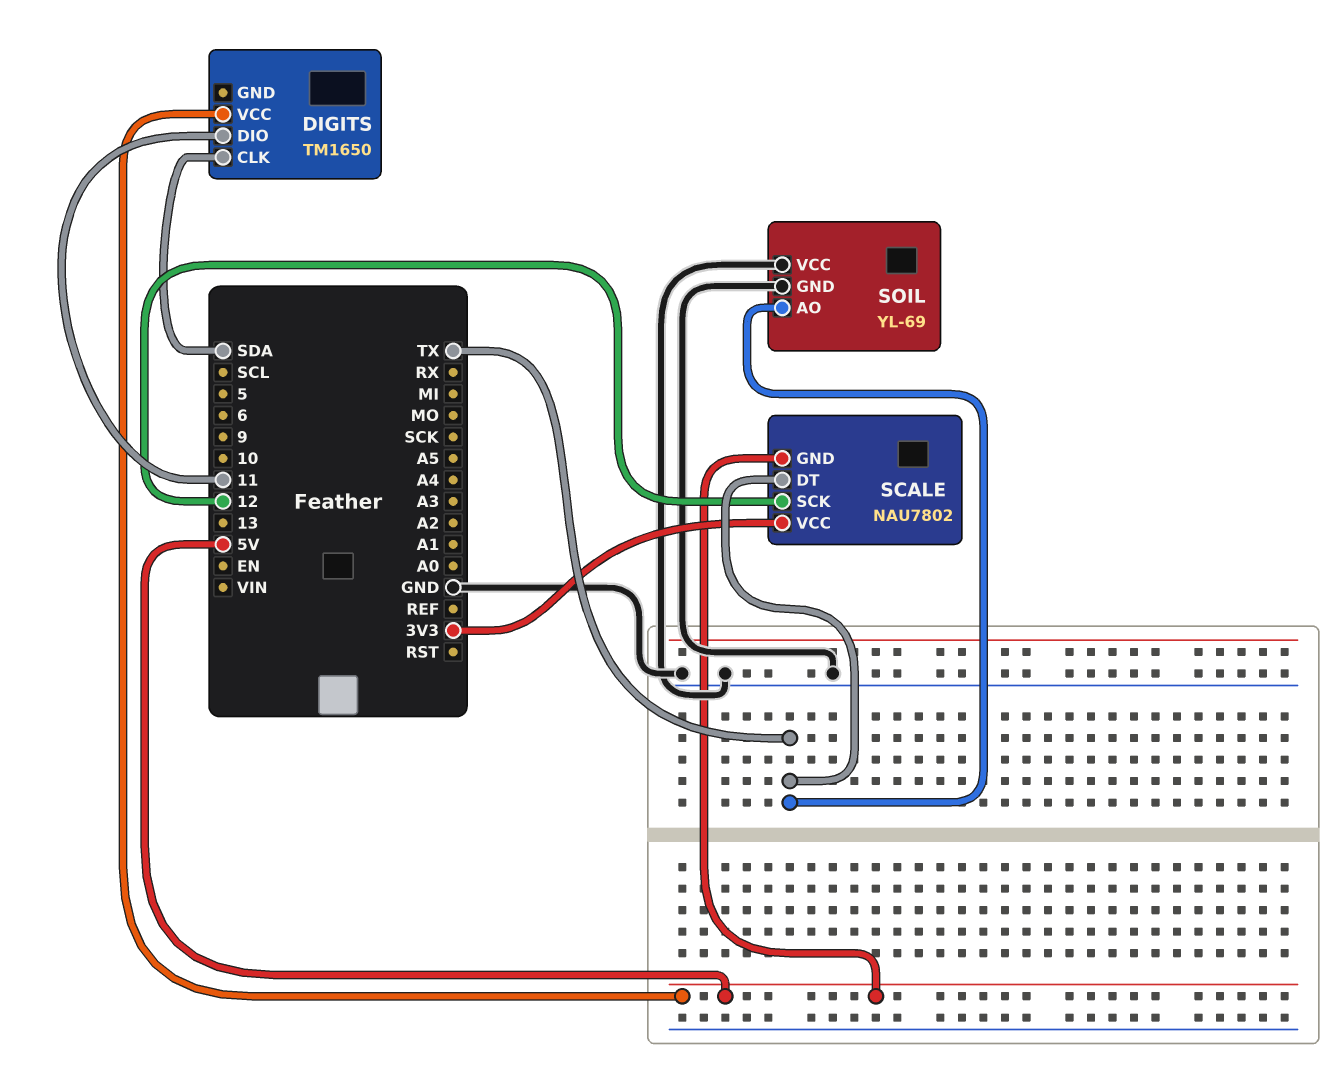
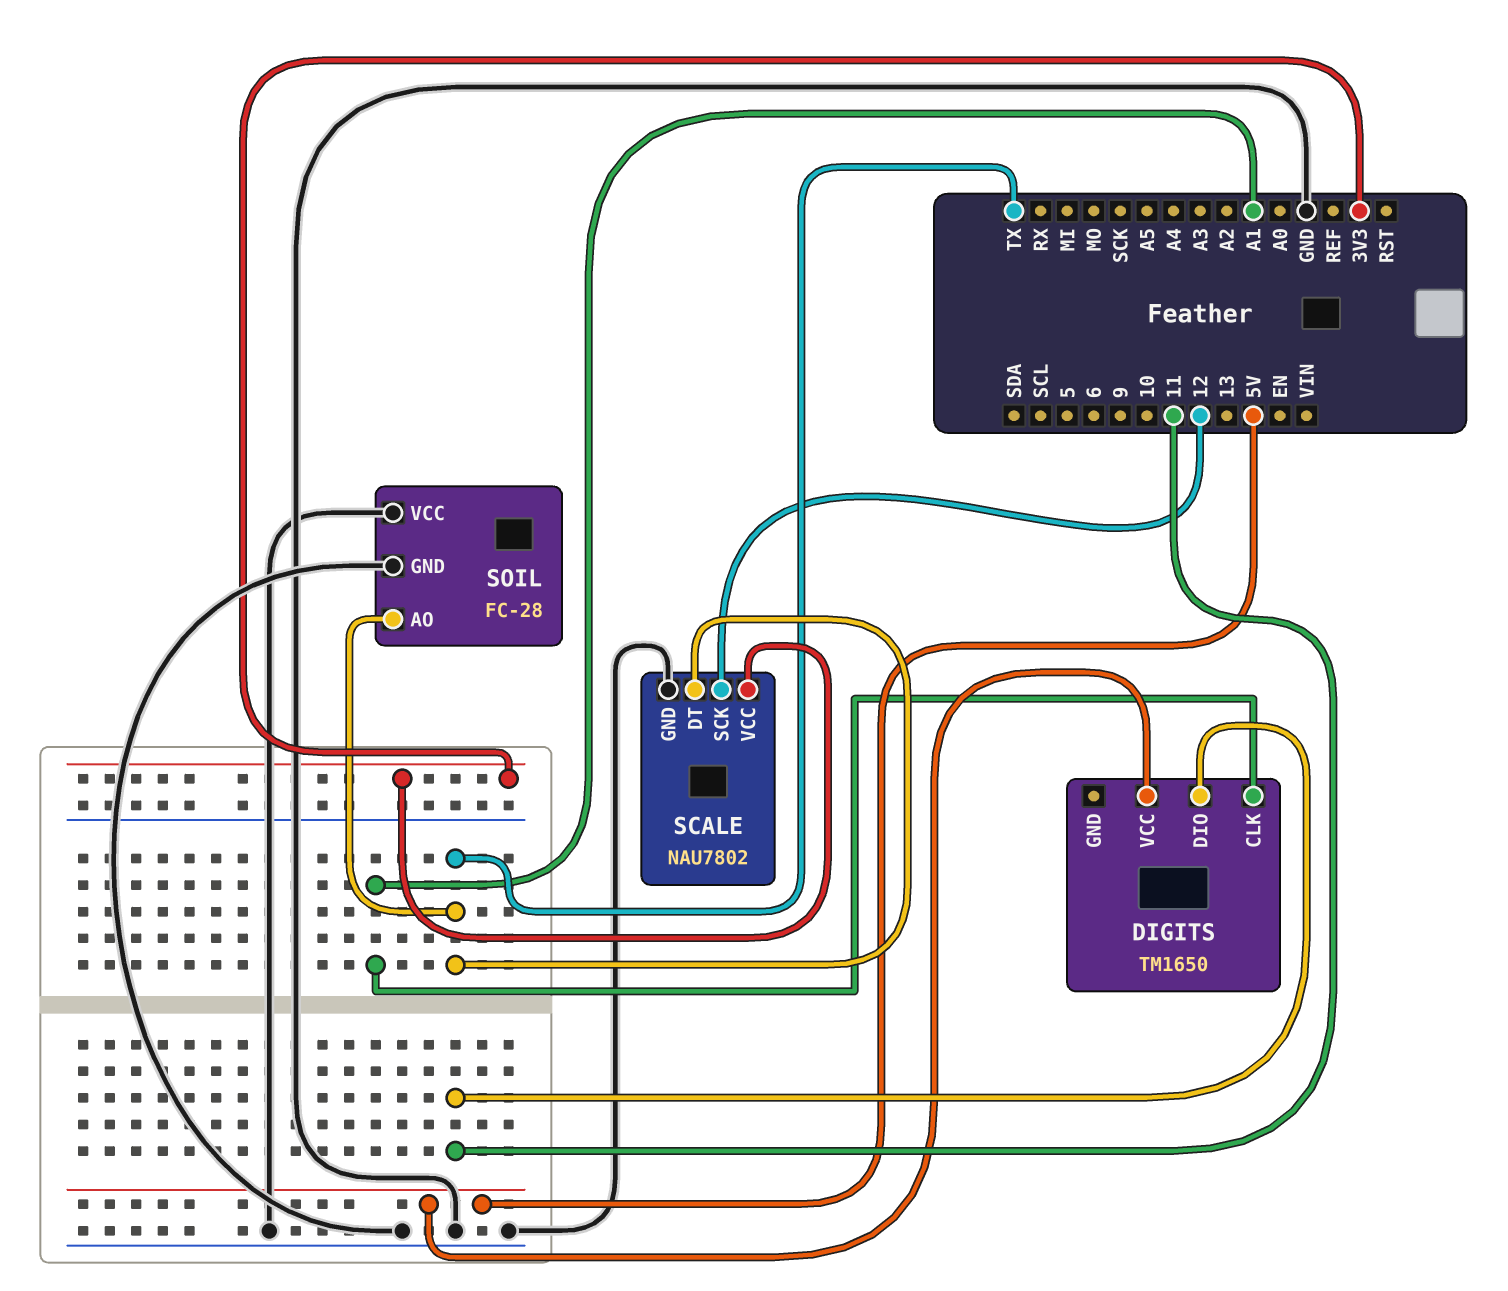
DIGITS pin CLK: SDA -> A1
SCALE pin GND: 5V -> GND
SOIL: YL-69 -> FC-28

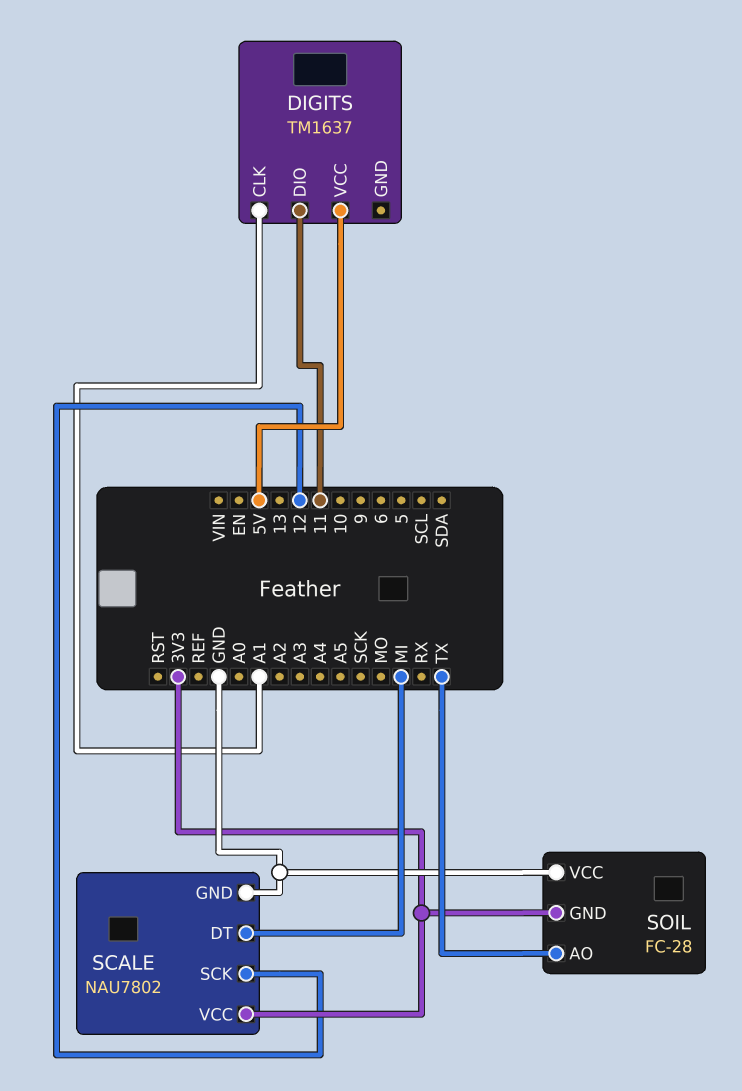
DIGITS: TM1650 -> TM1637
SCALE pin DT: TX -> MI
SOIL pin GND: GND -> 3V3

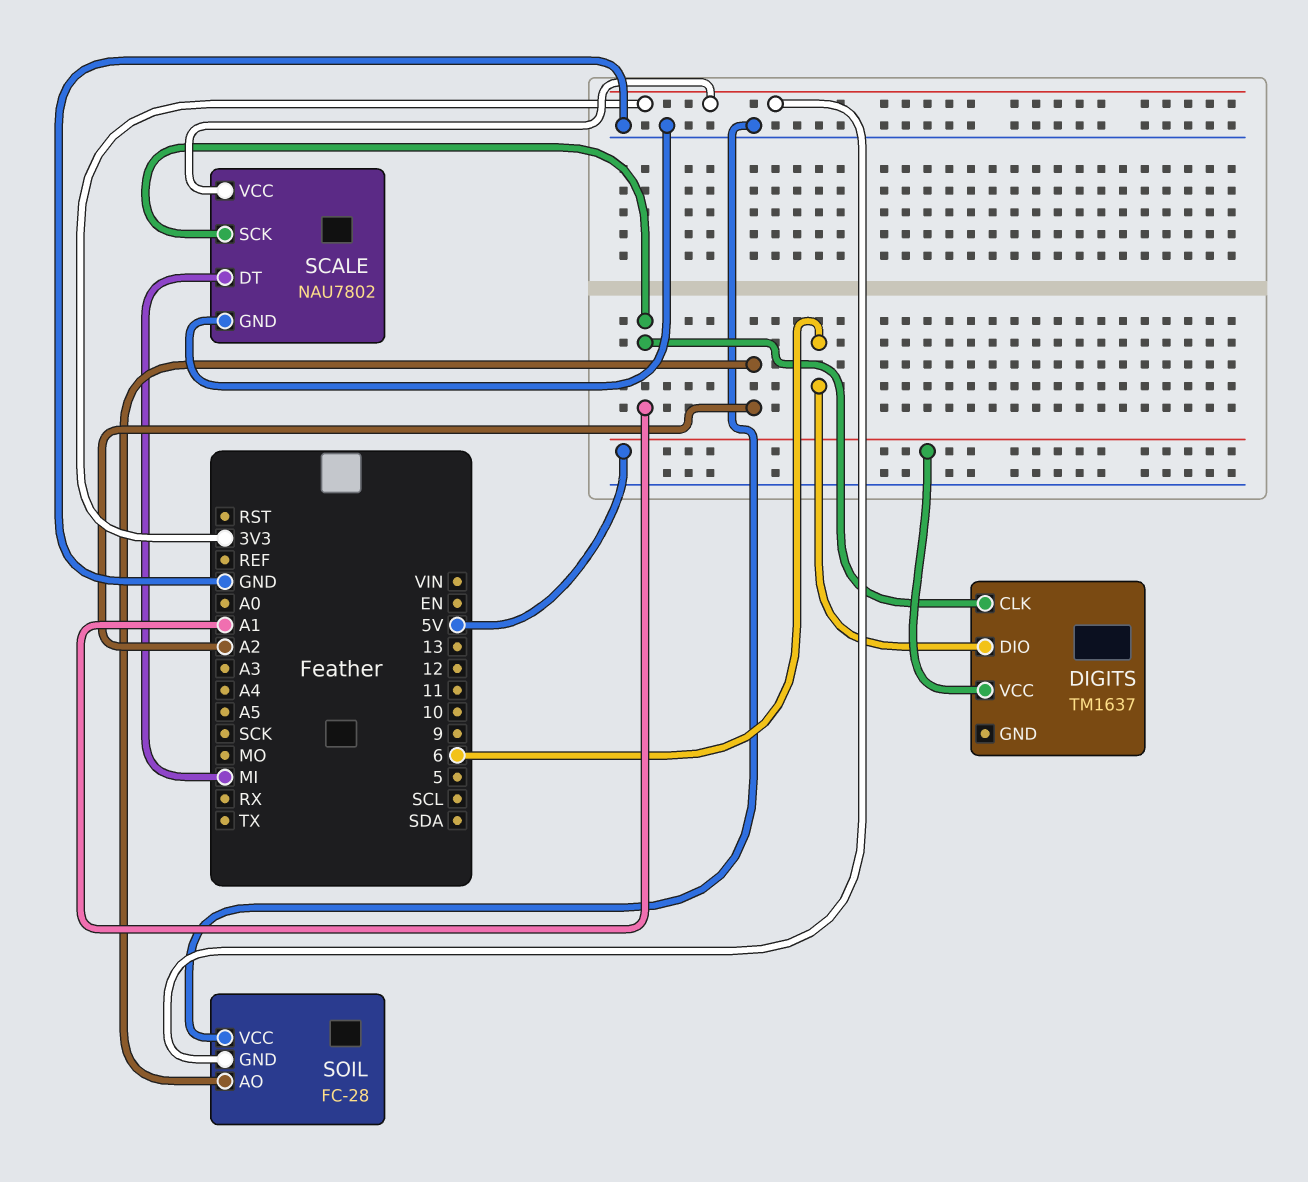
DIGITS pin DIO: 11 -> 6
SCALE pin SCK: 12 -> A1
SOIL pin AO: TX -> A2

